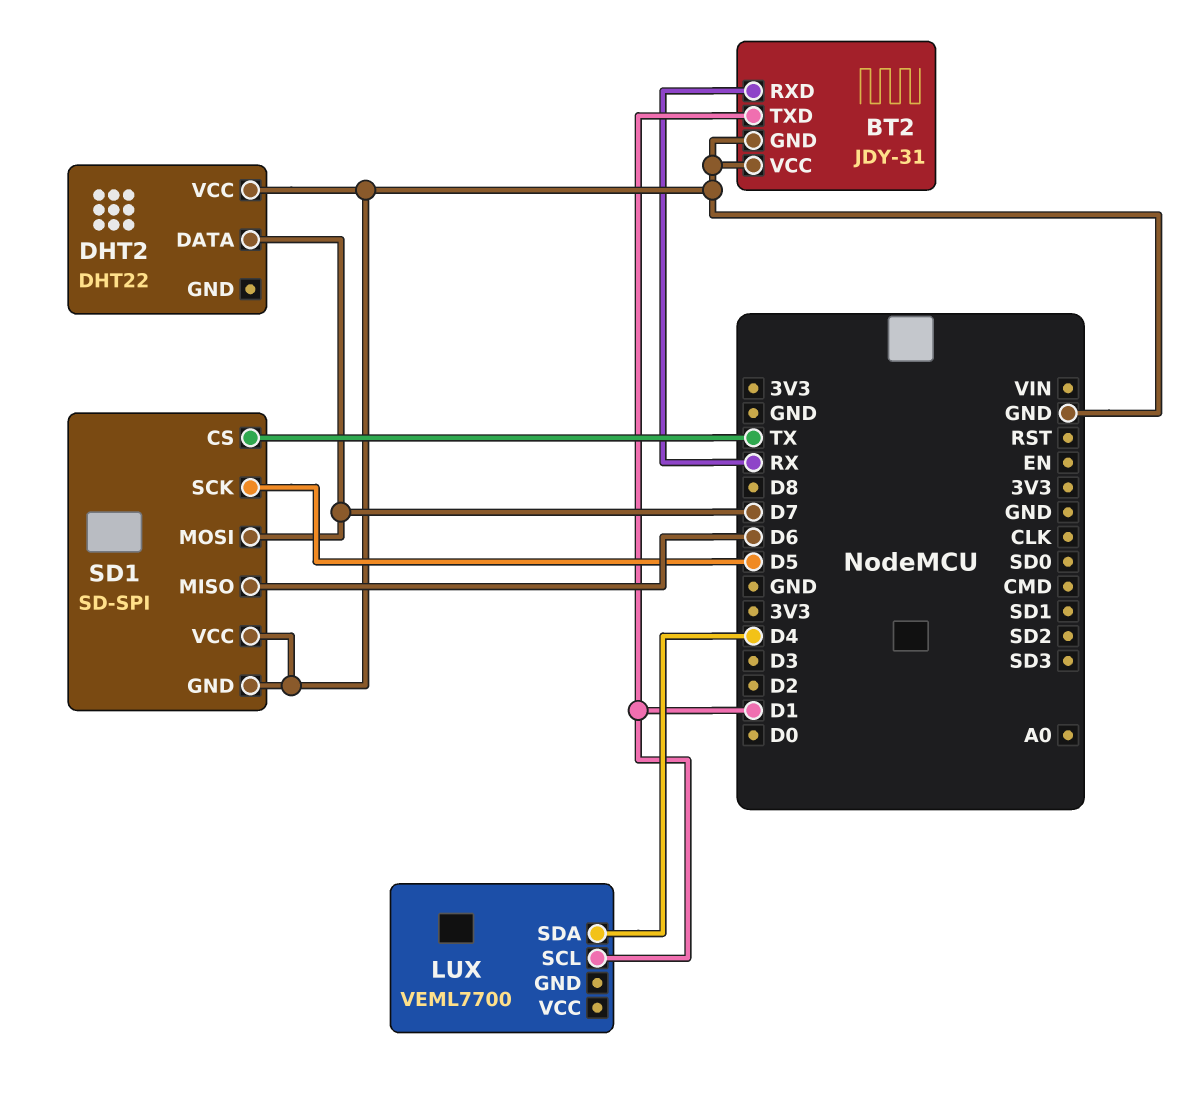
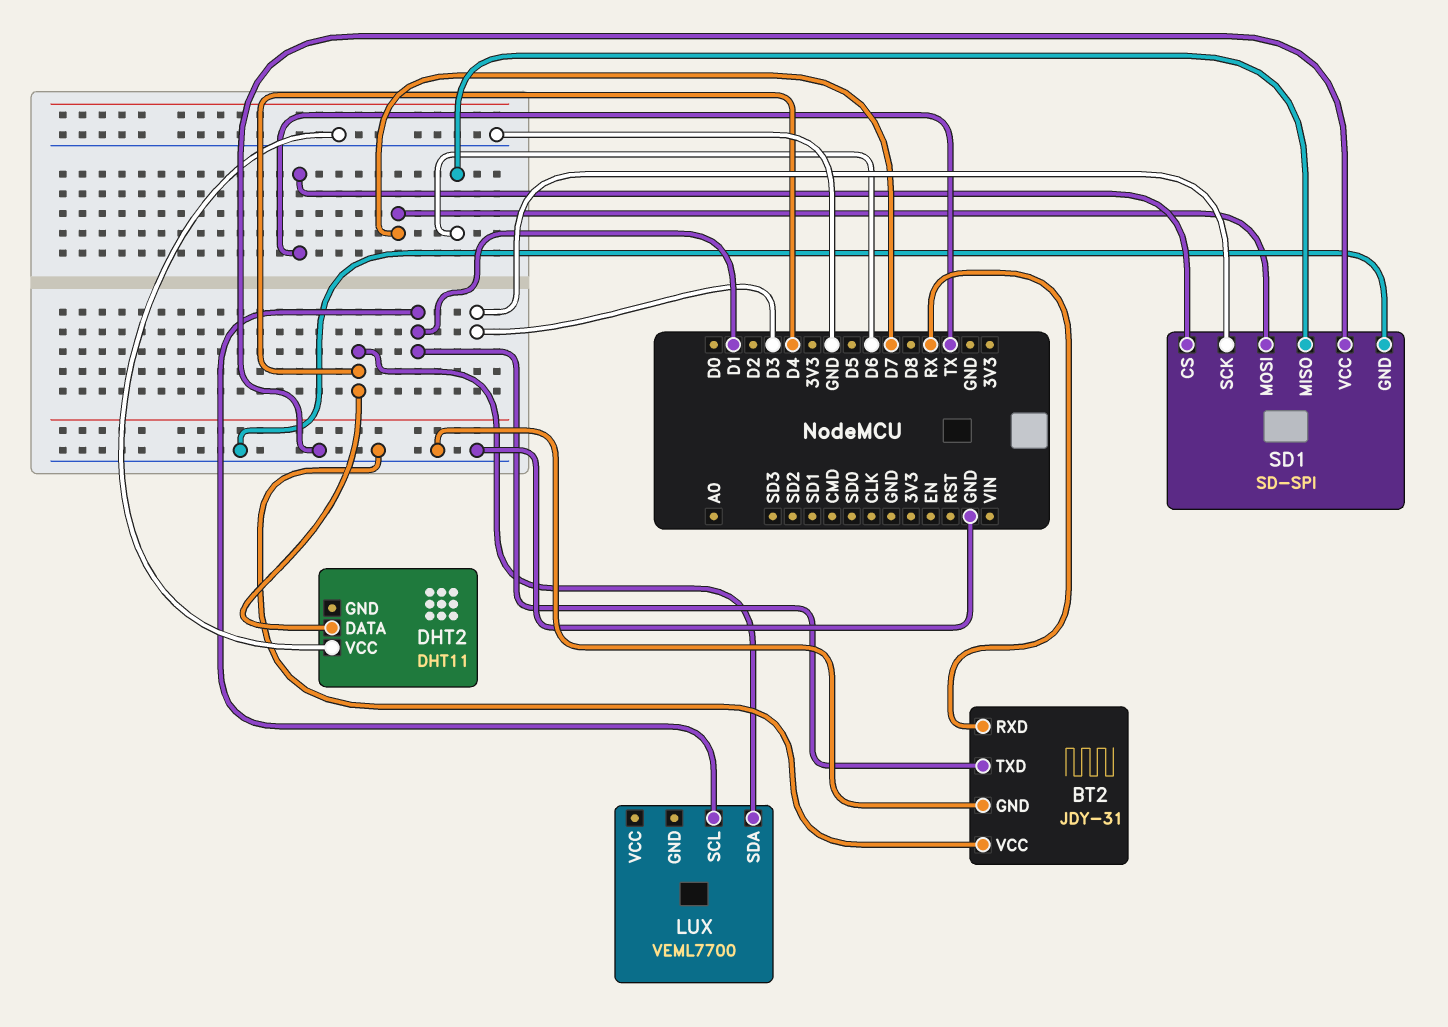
DHT2: DHT22 -> DHT11
DHT2 pin DATA: D7 -> D4
SD1 pin SCK: D5 -> D3

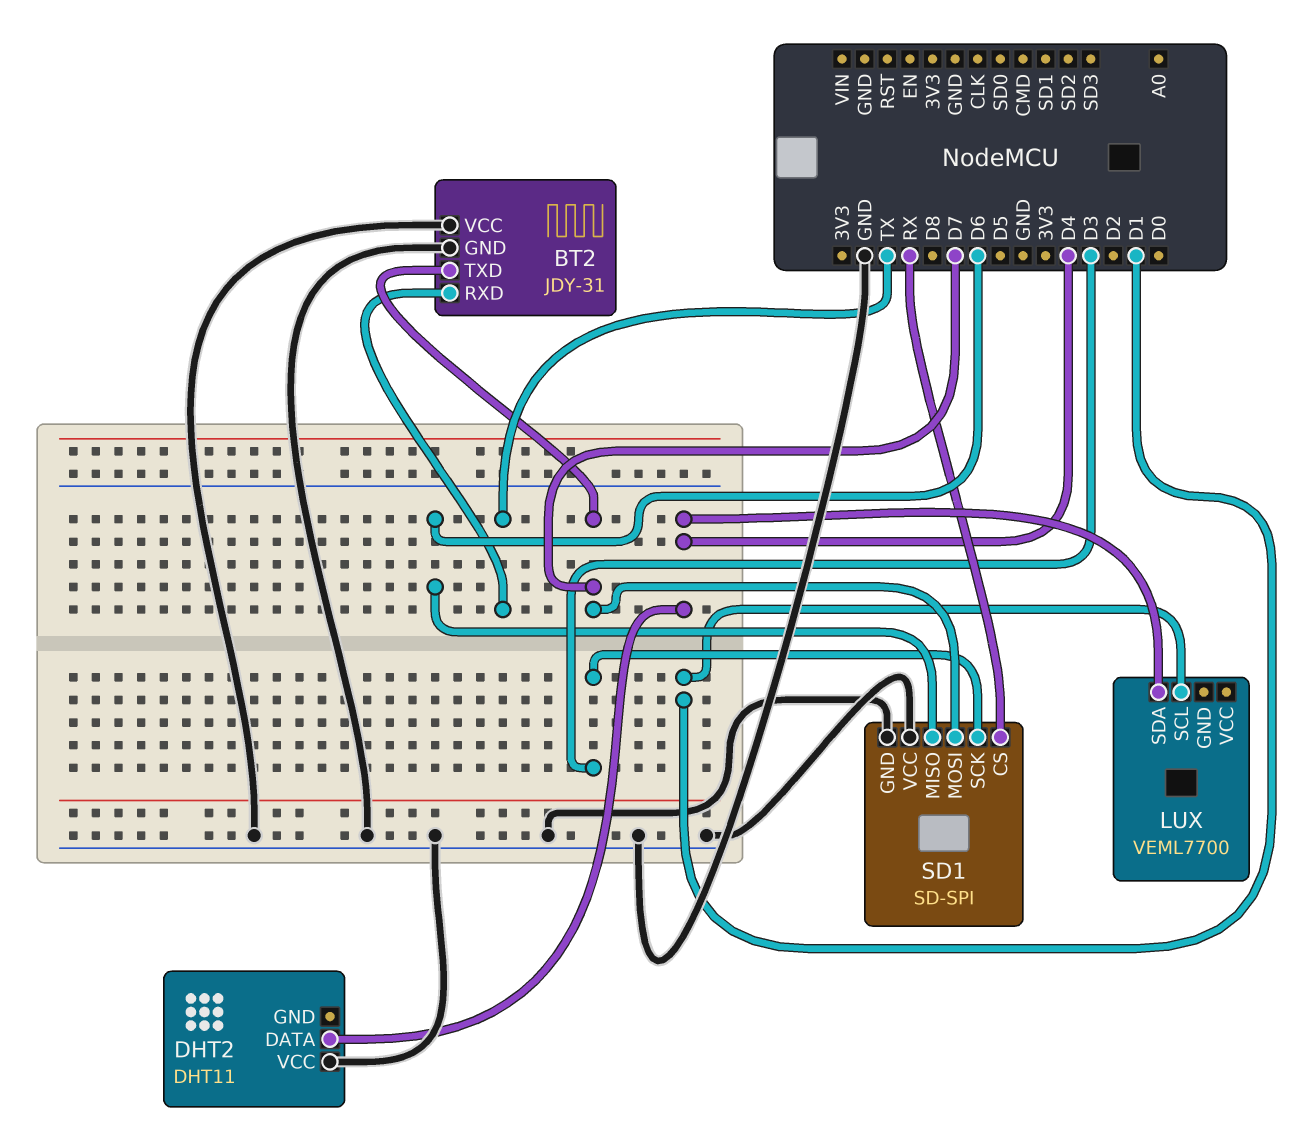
BT2 pin RXD: RX -> TX
BT2 pin TXD: D1 -> D7
SD1 pin CS: TX -> RX

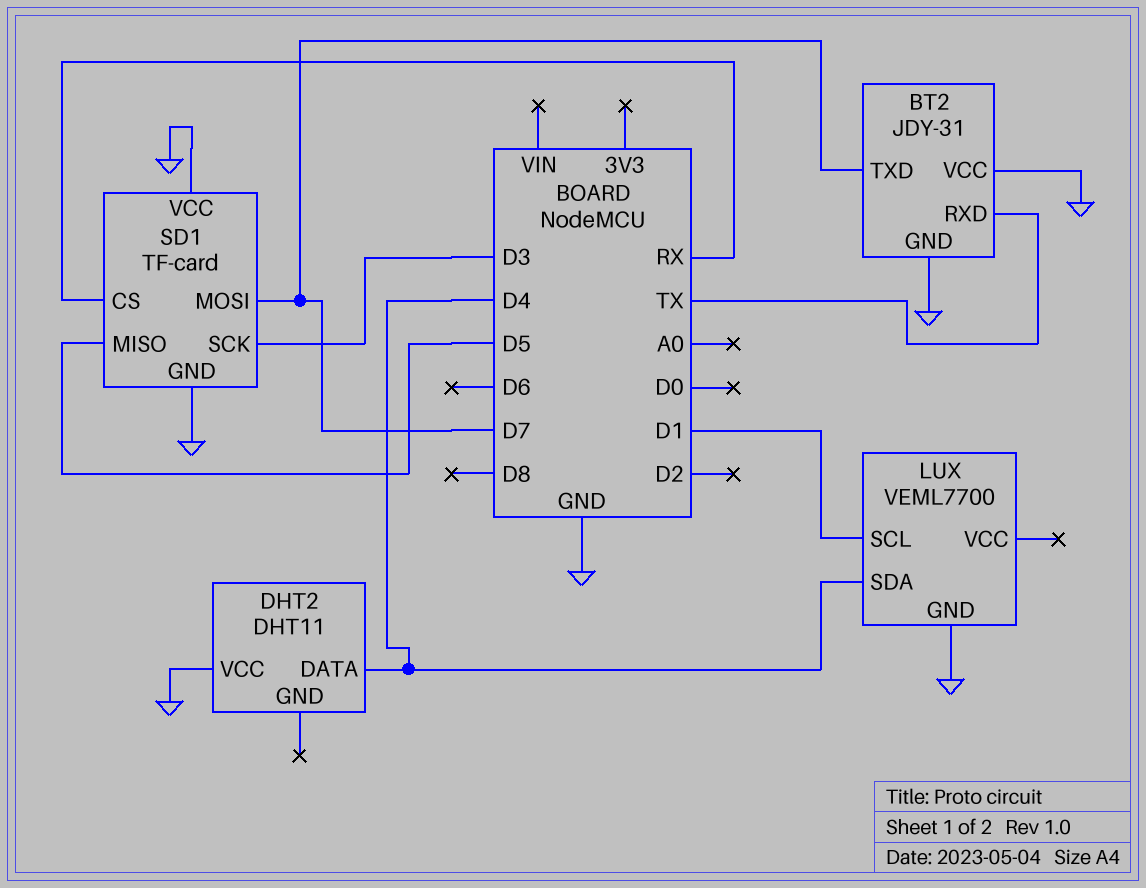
LUX pin GND: none -> GND
SD1: SD-SPI -> TF-card
SD1 pin MISO: D6 -> D5

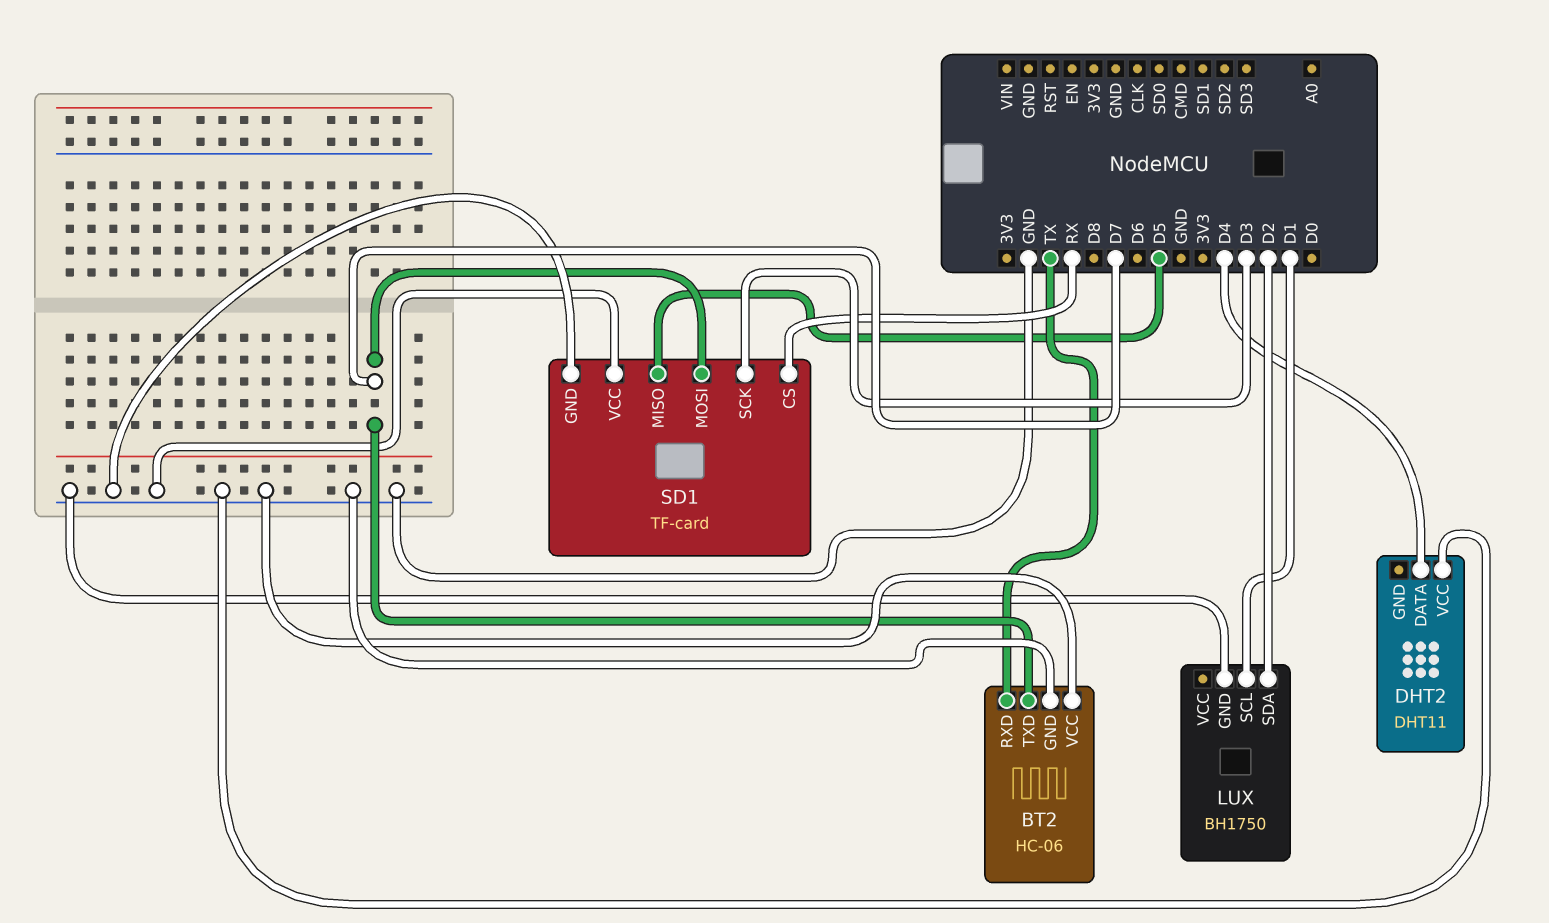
BT2: JDY-31 -> HC-06
LUX: VEML7700 -> BH1750
LUX pin SDA: D4 -> D2

